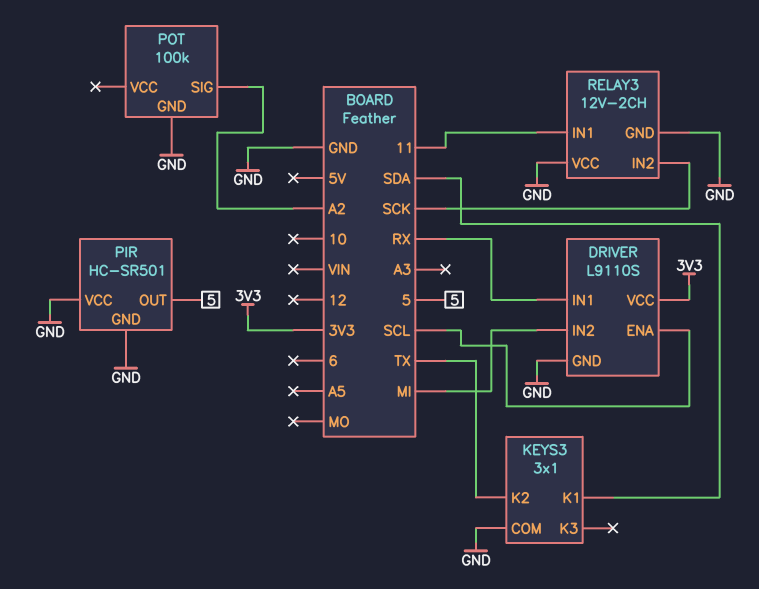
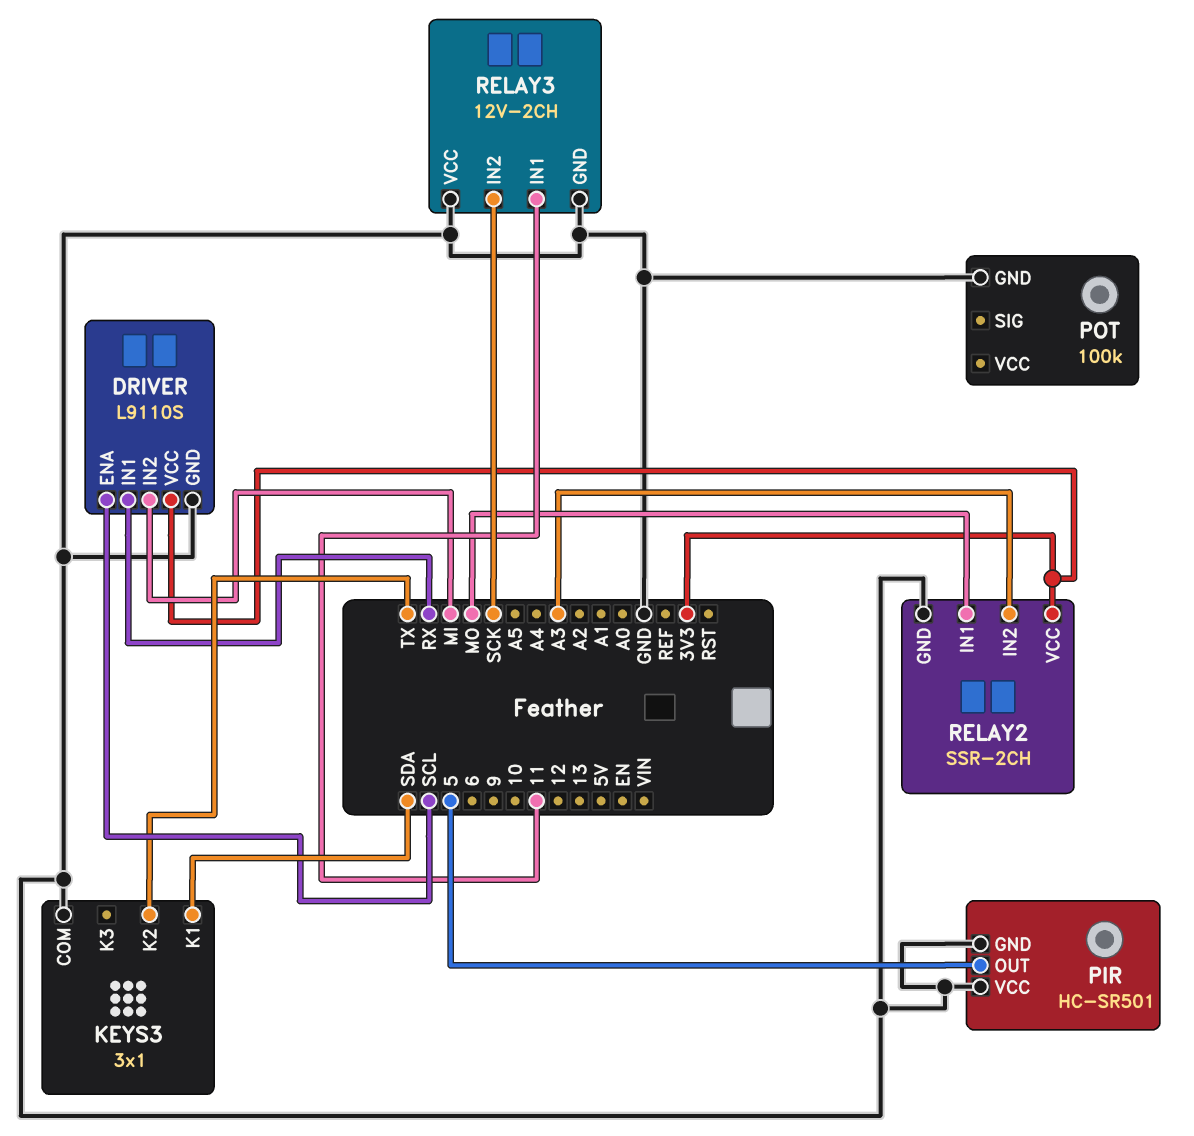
POT pin SIG: A2 -> none
RELAY2: none -> SSR-2CH
RELAY2 pin GND: none -> GND
RELAY2 pin IN1: none -> MO
RELAY2 pin IN2: none -> A3
RELAY2 pin VCC: none -> 3V3

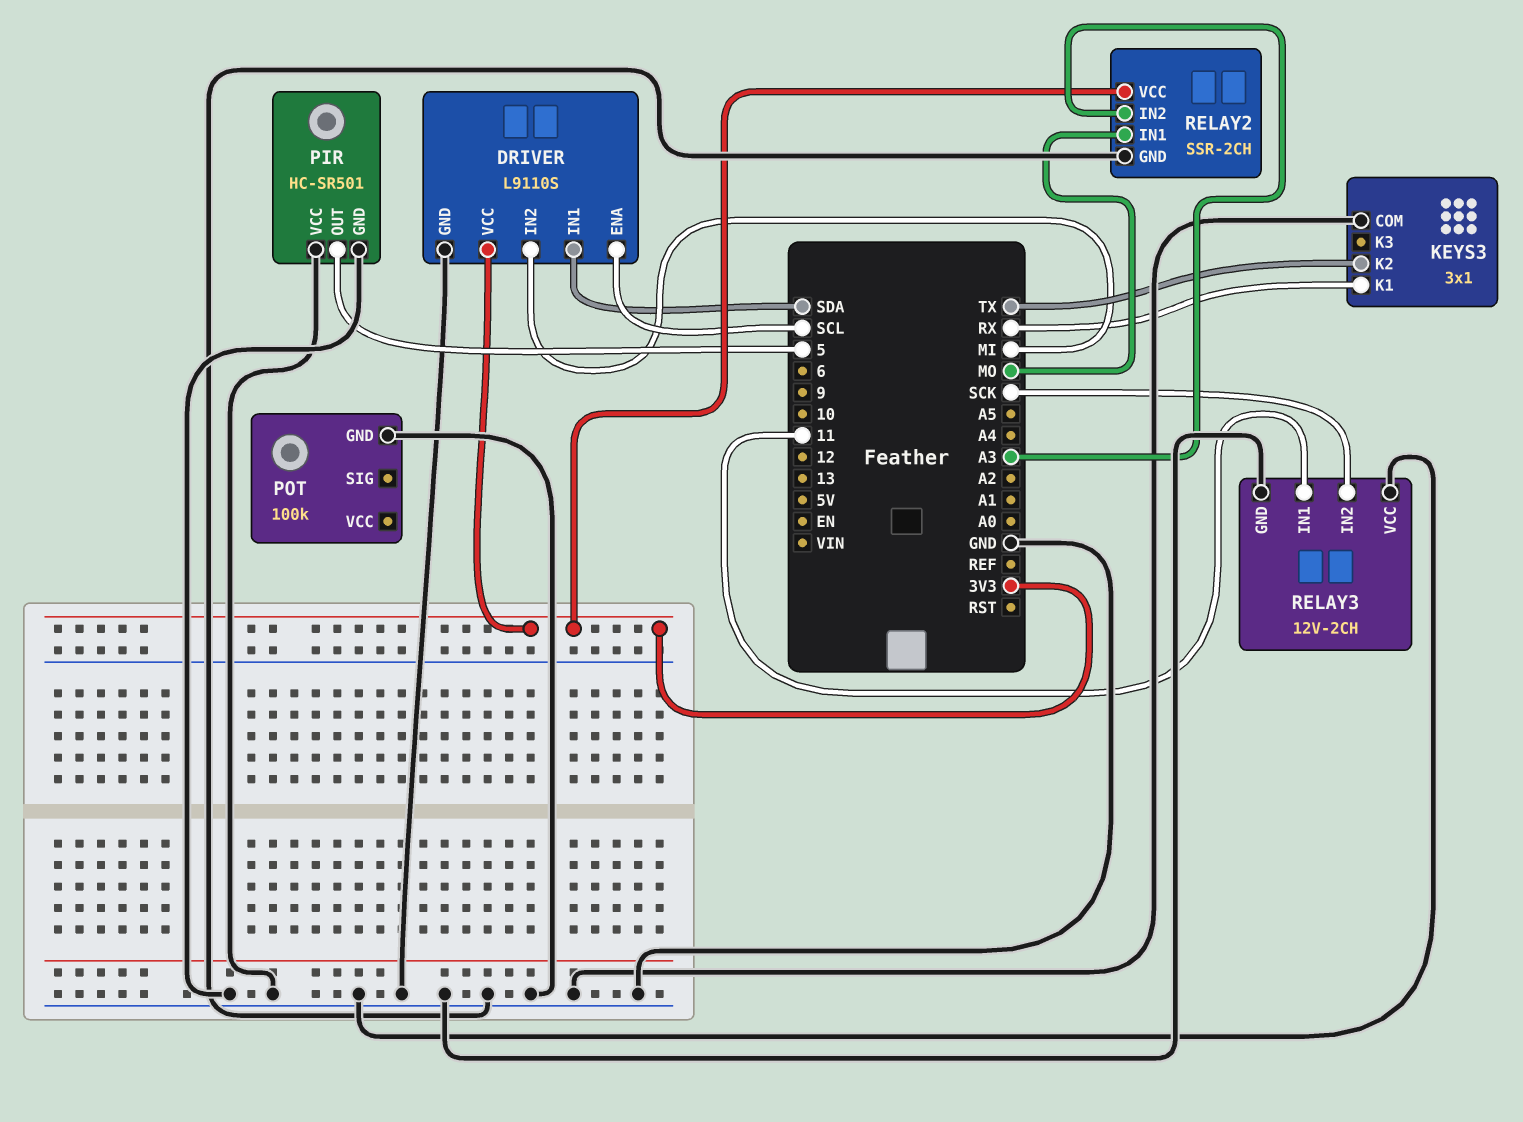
DRIVER pin IN1: RX -> SDA
KEYS3 pin K1: SDA -> RX

